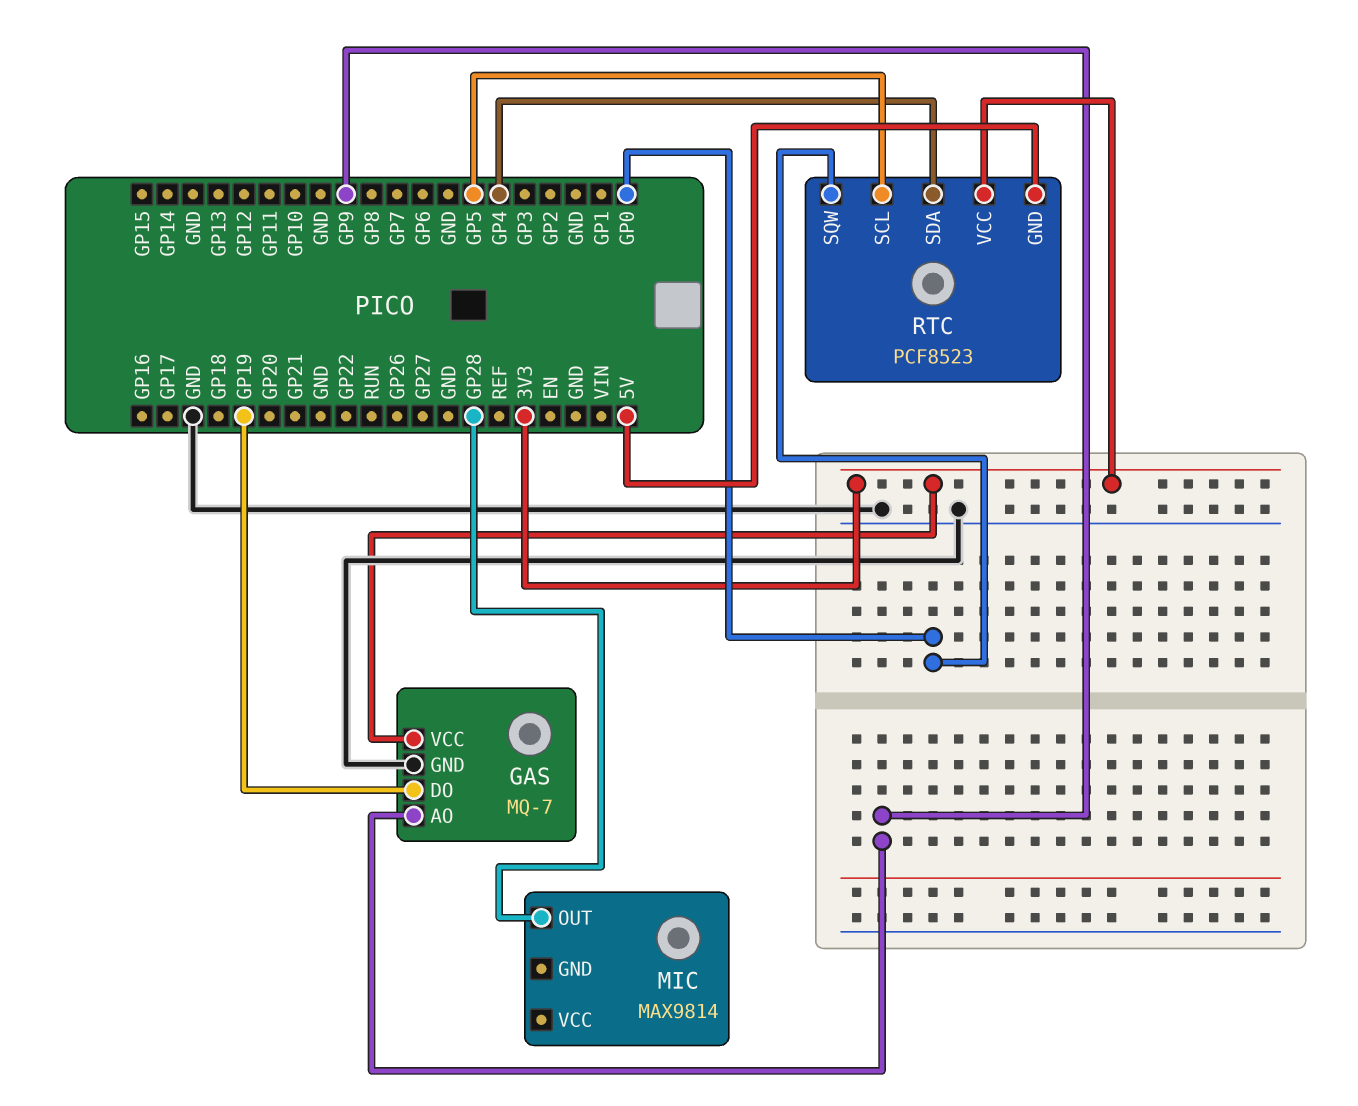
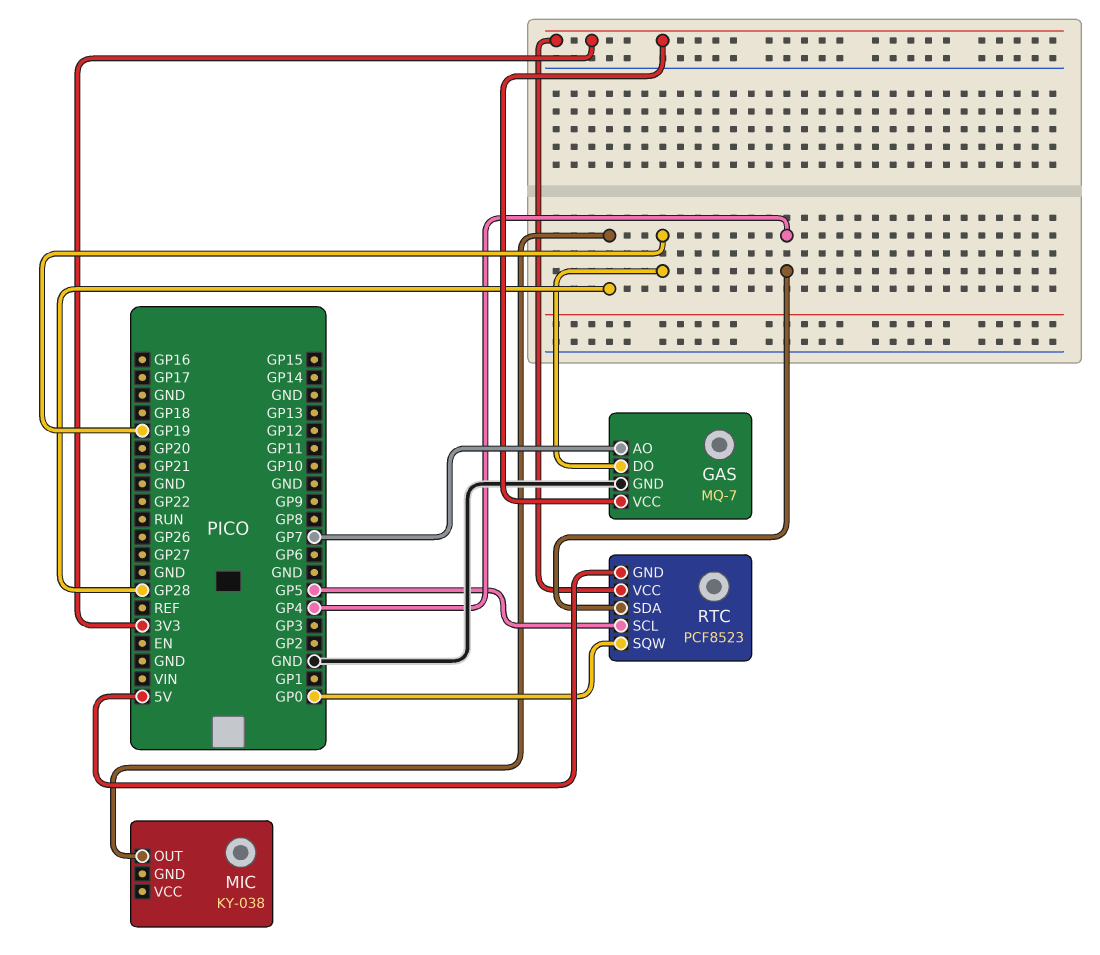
GAS pin AO: GP9 -> GP7
MIC: MAX9814 -> KY-038

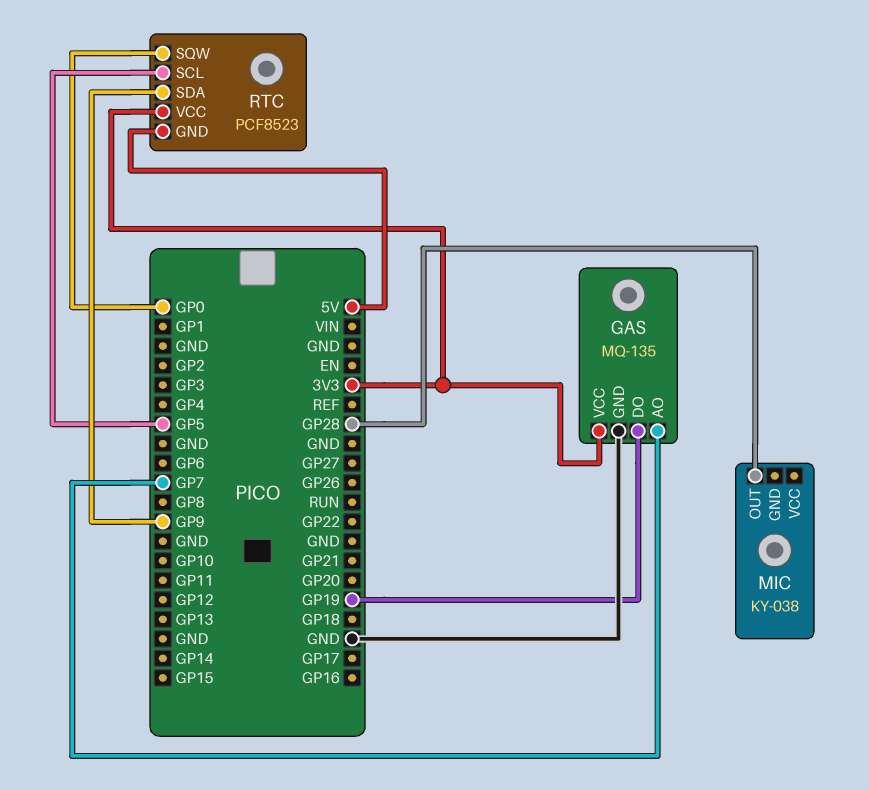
GAS: MQ-7 -> MQ-135
RTC pin SDA: GP4 -> GP9

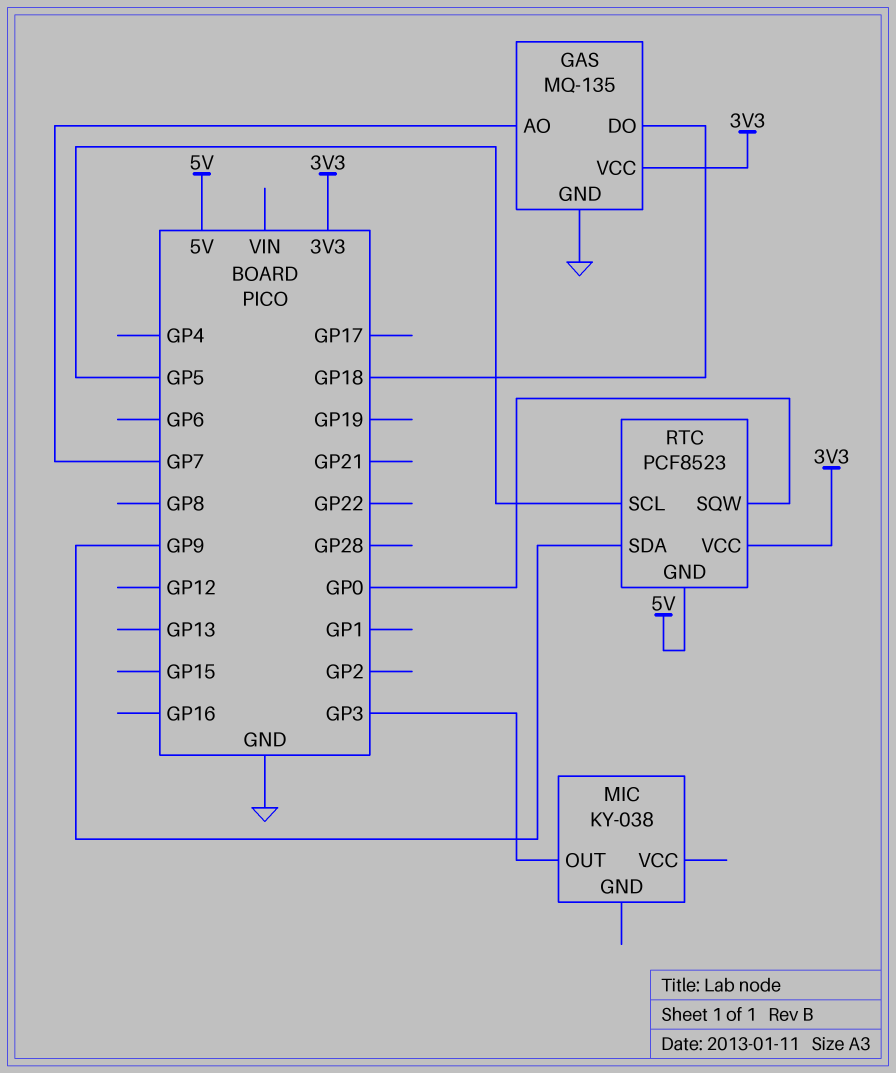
GAS pin DO: GP19 -> GP18
MIC pin OUT: GP28 -> GP3

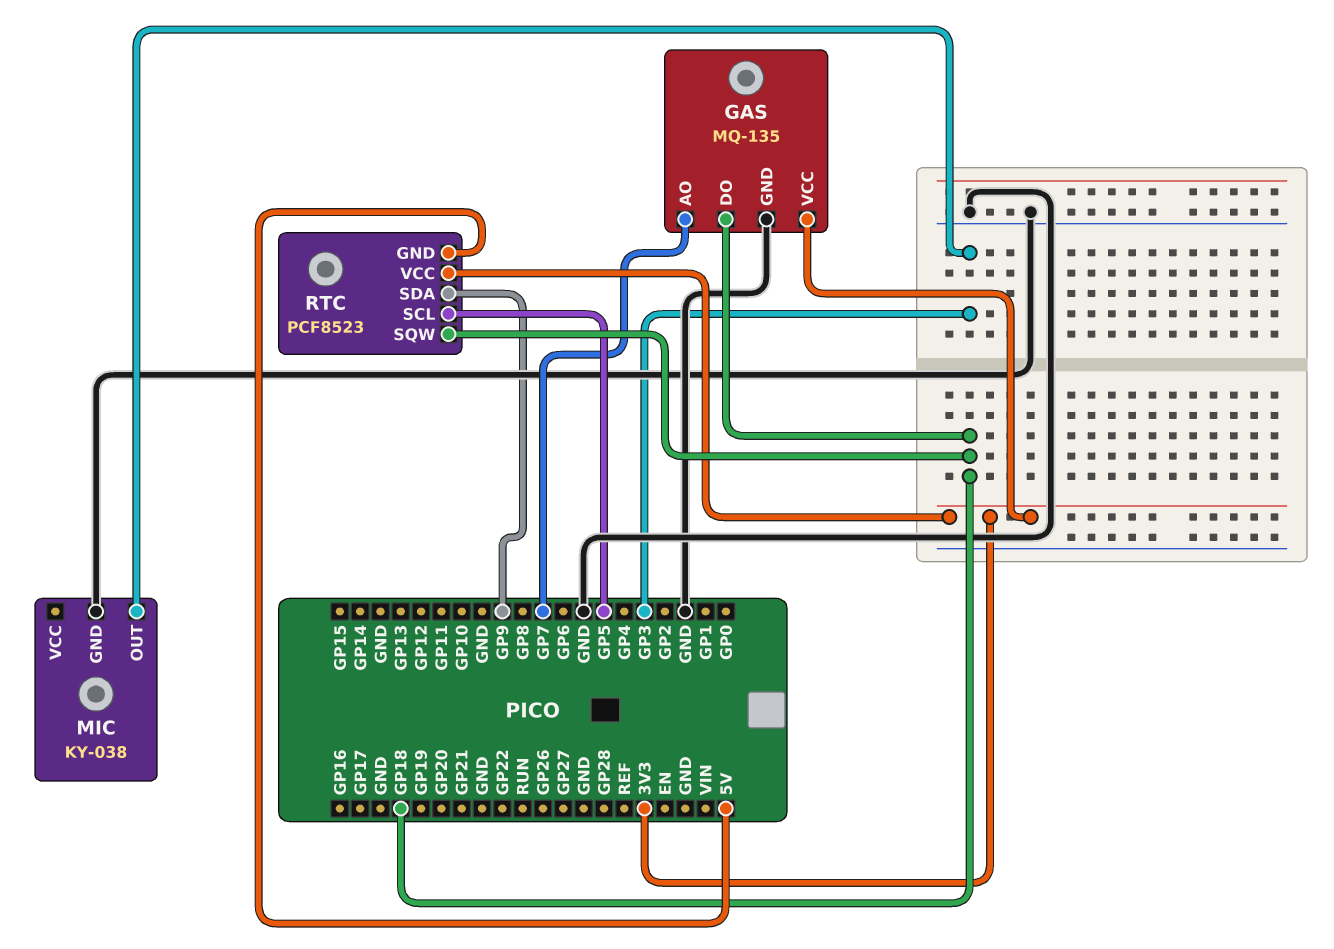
MIC pin GND: none -> GND
RTC pin SQW: GP0 -> GP18

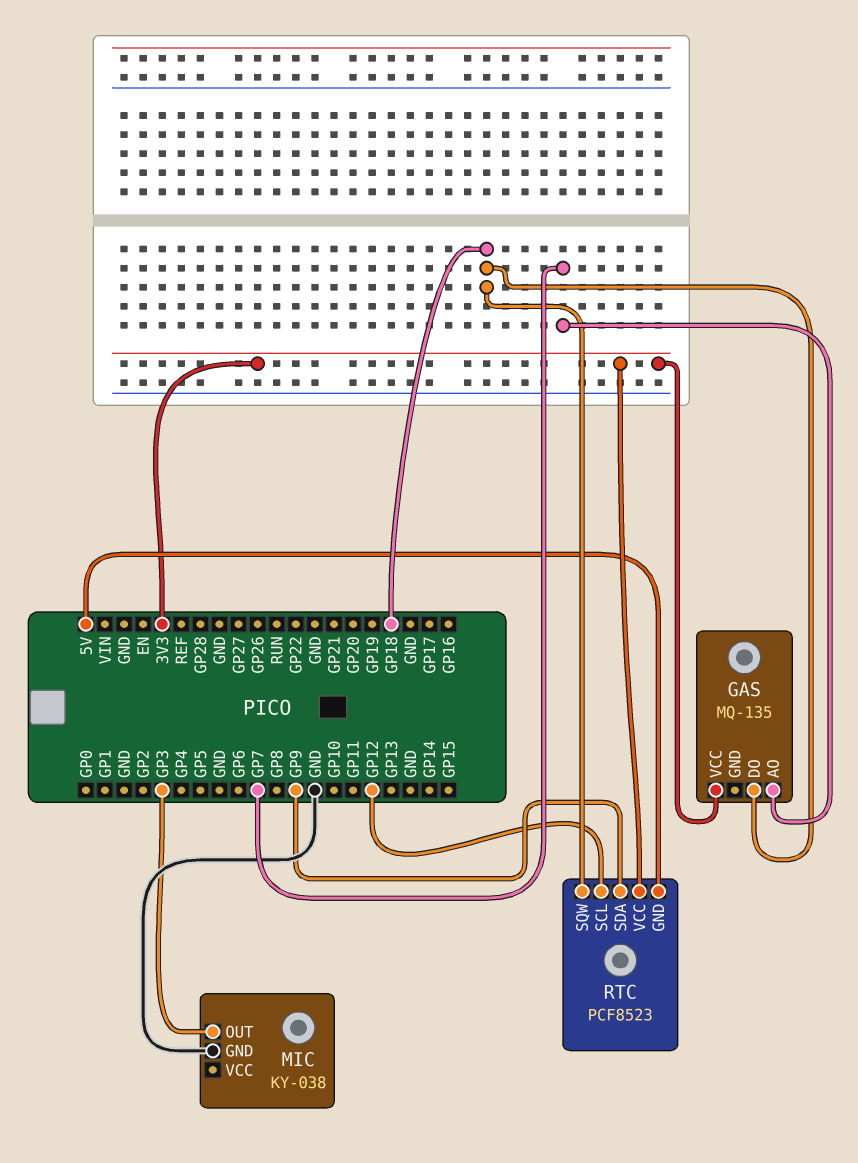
GAS pin GND: GND -> none
RTC pin SCL: GP5 -> GP12

